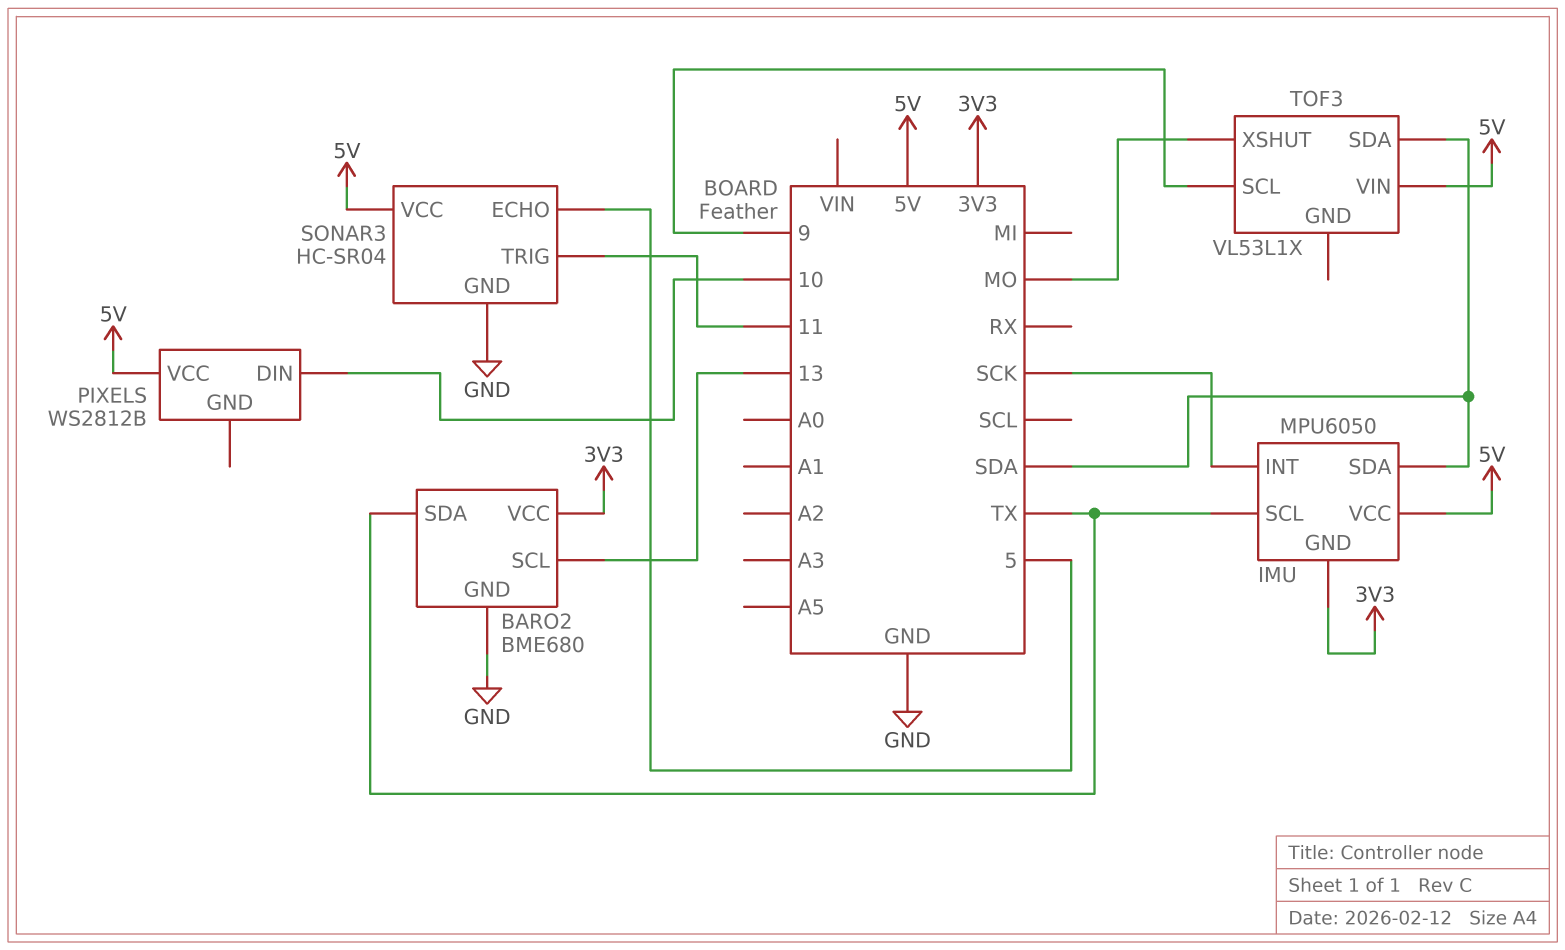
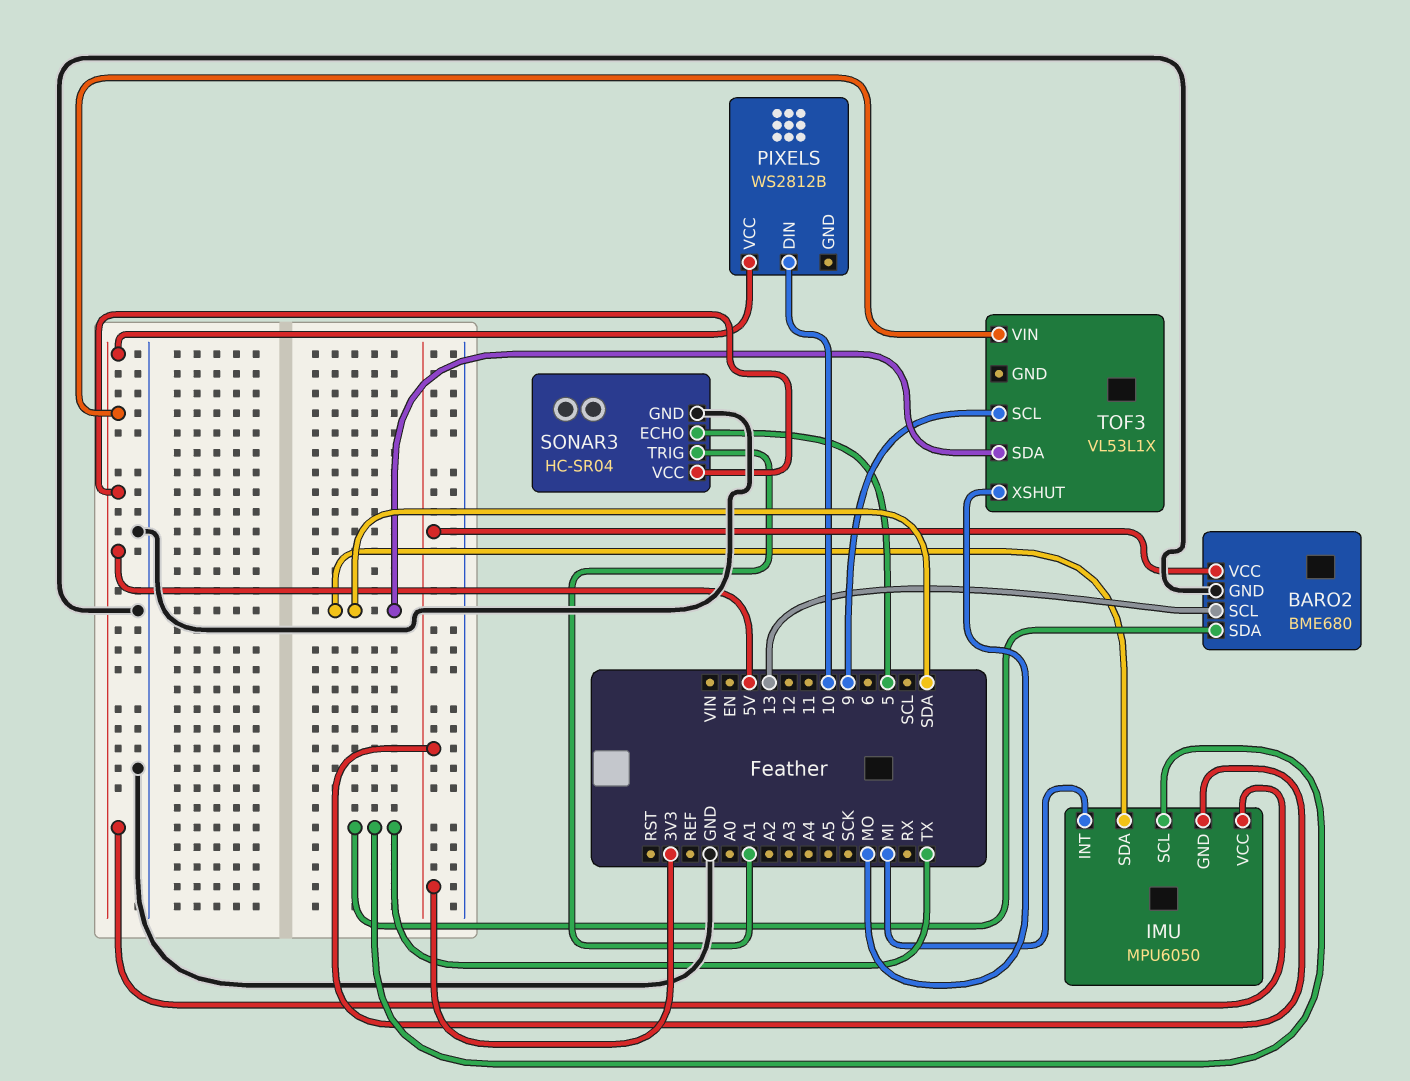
IMU pin INT: SCK -> MI
SONAR3 pin TRIG: 11 -> A1

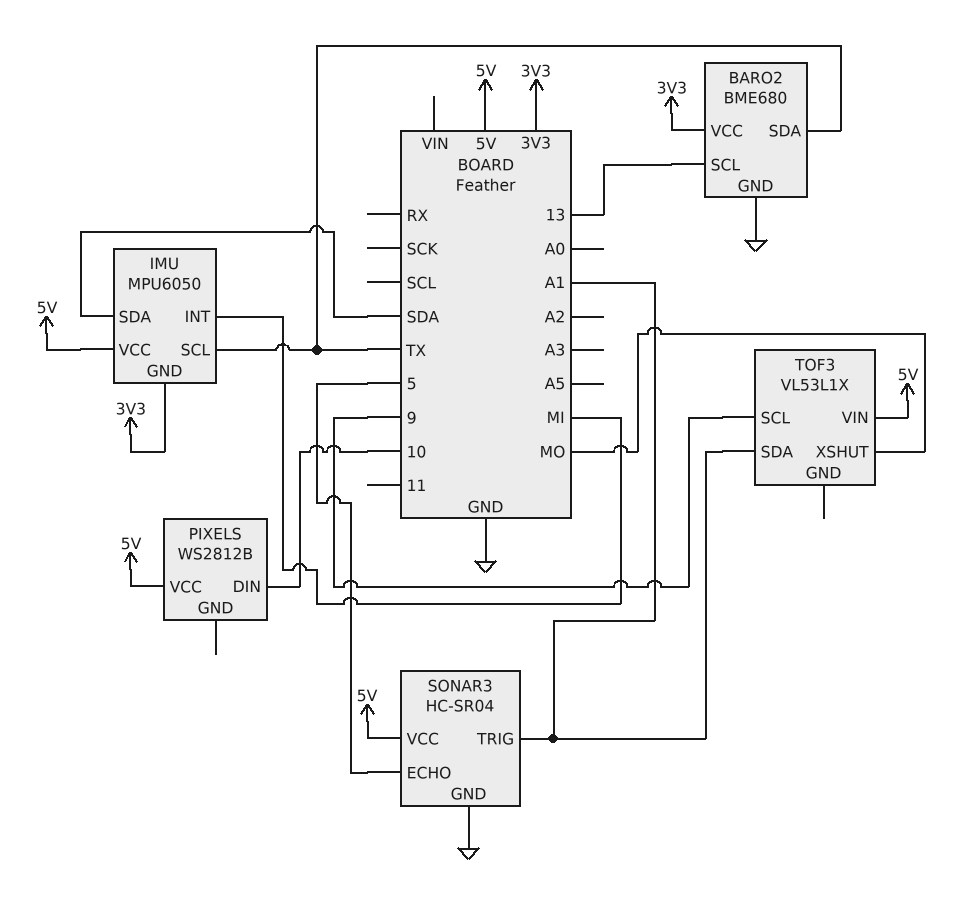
TOF3 pin SDA: SDA -> A1

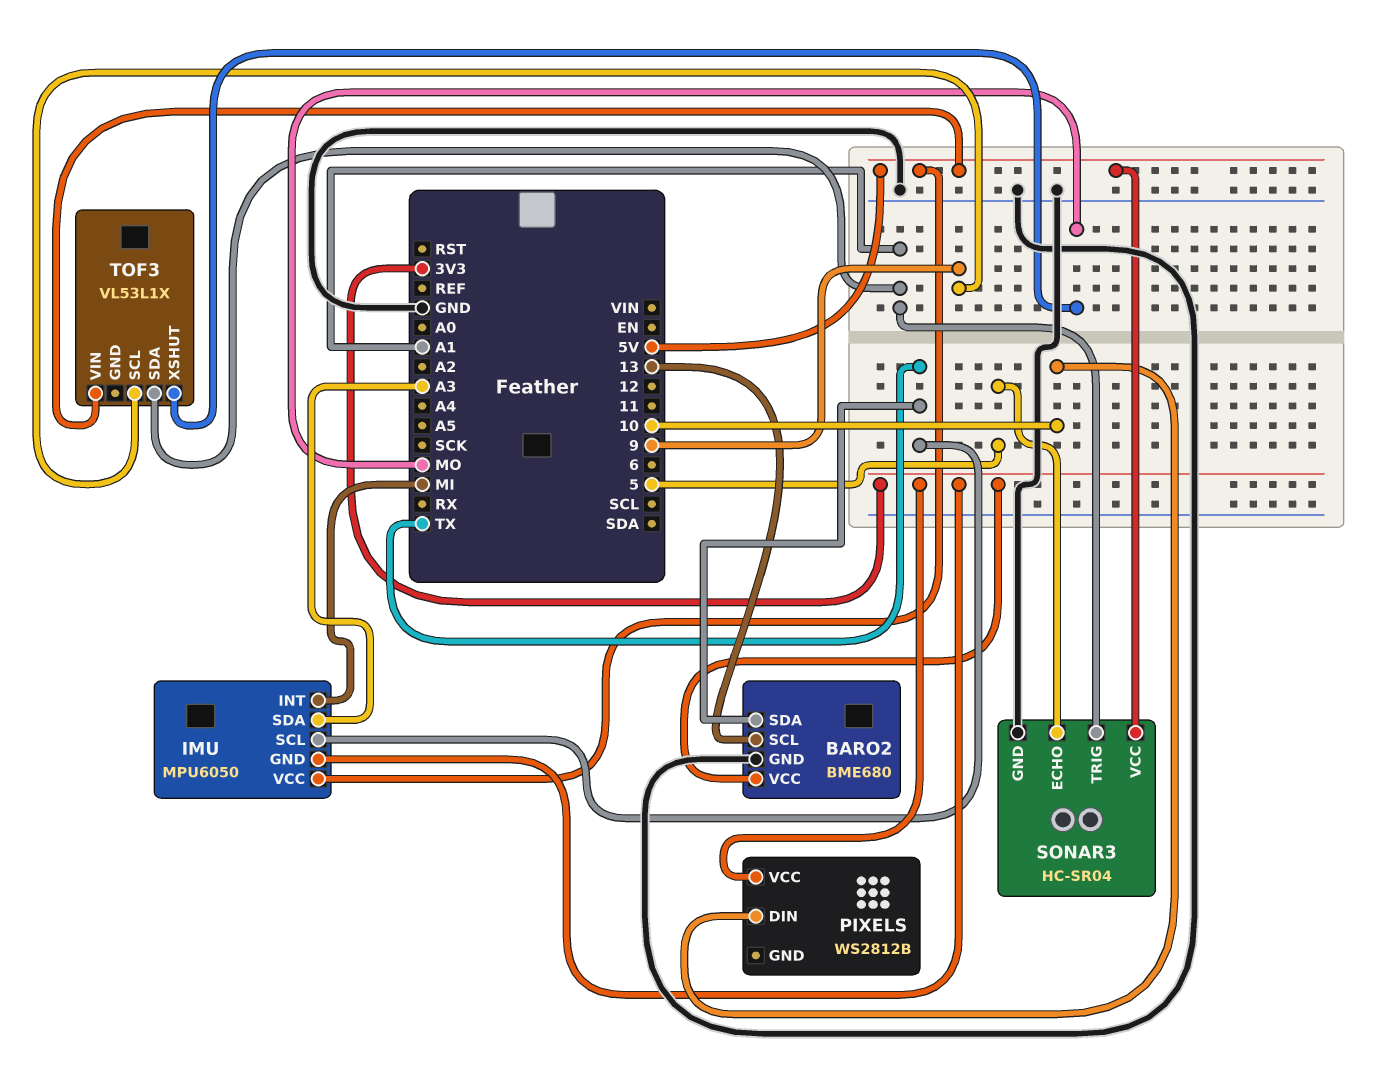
IMU pin SDA: SDA -> A3
PIXELS pin VCC: 5V -> 3V3

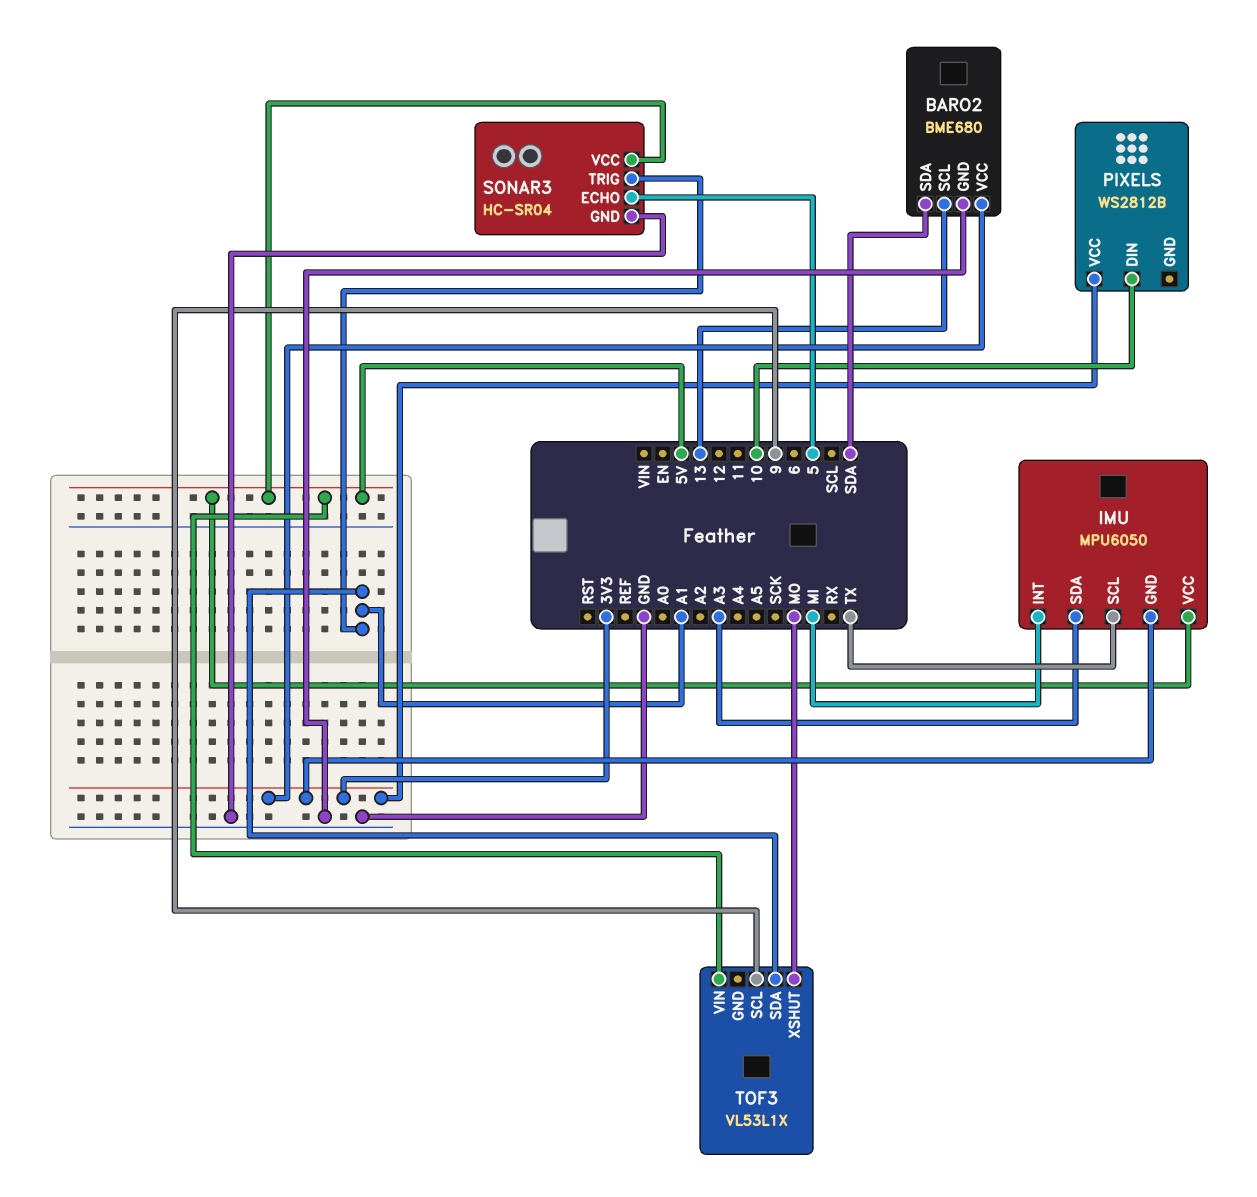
BARO2 pin SDA: TX -> SDA

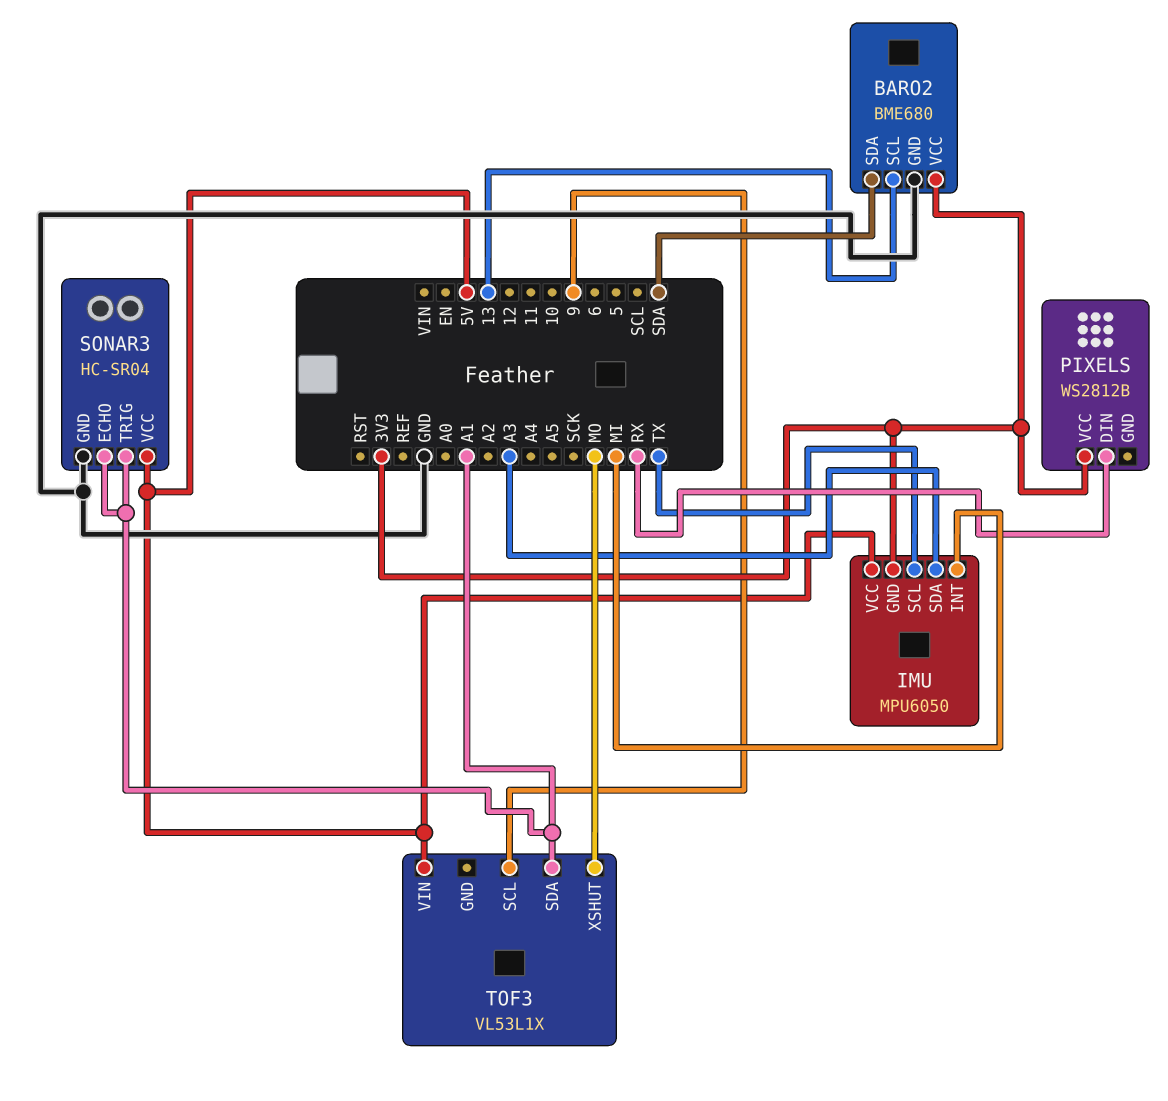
PIXELS pin DIN: 10 -> RX
SONAR3 pin ECHO: 5 -> A1

